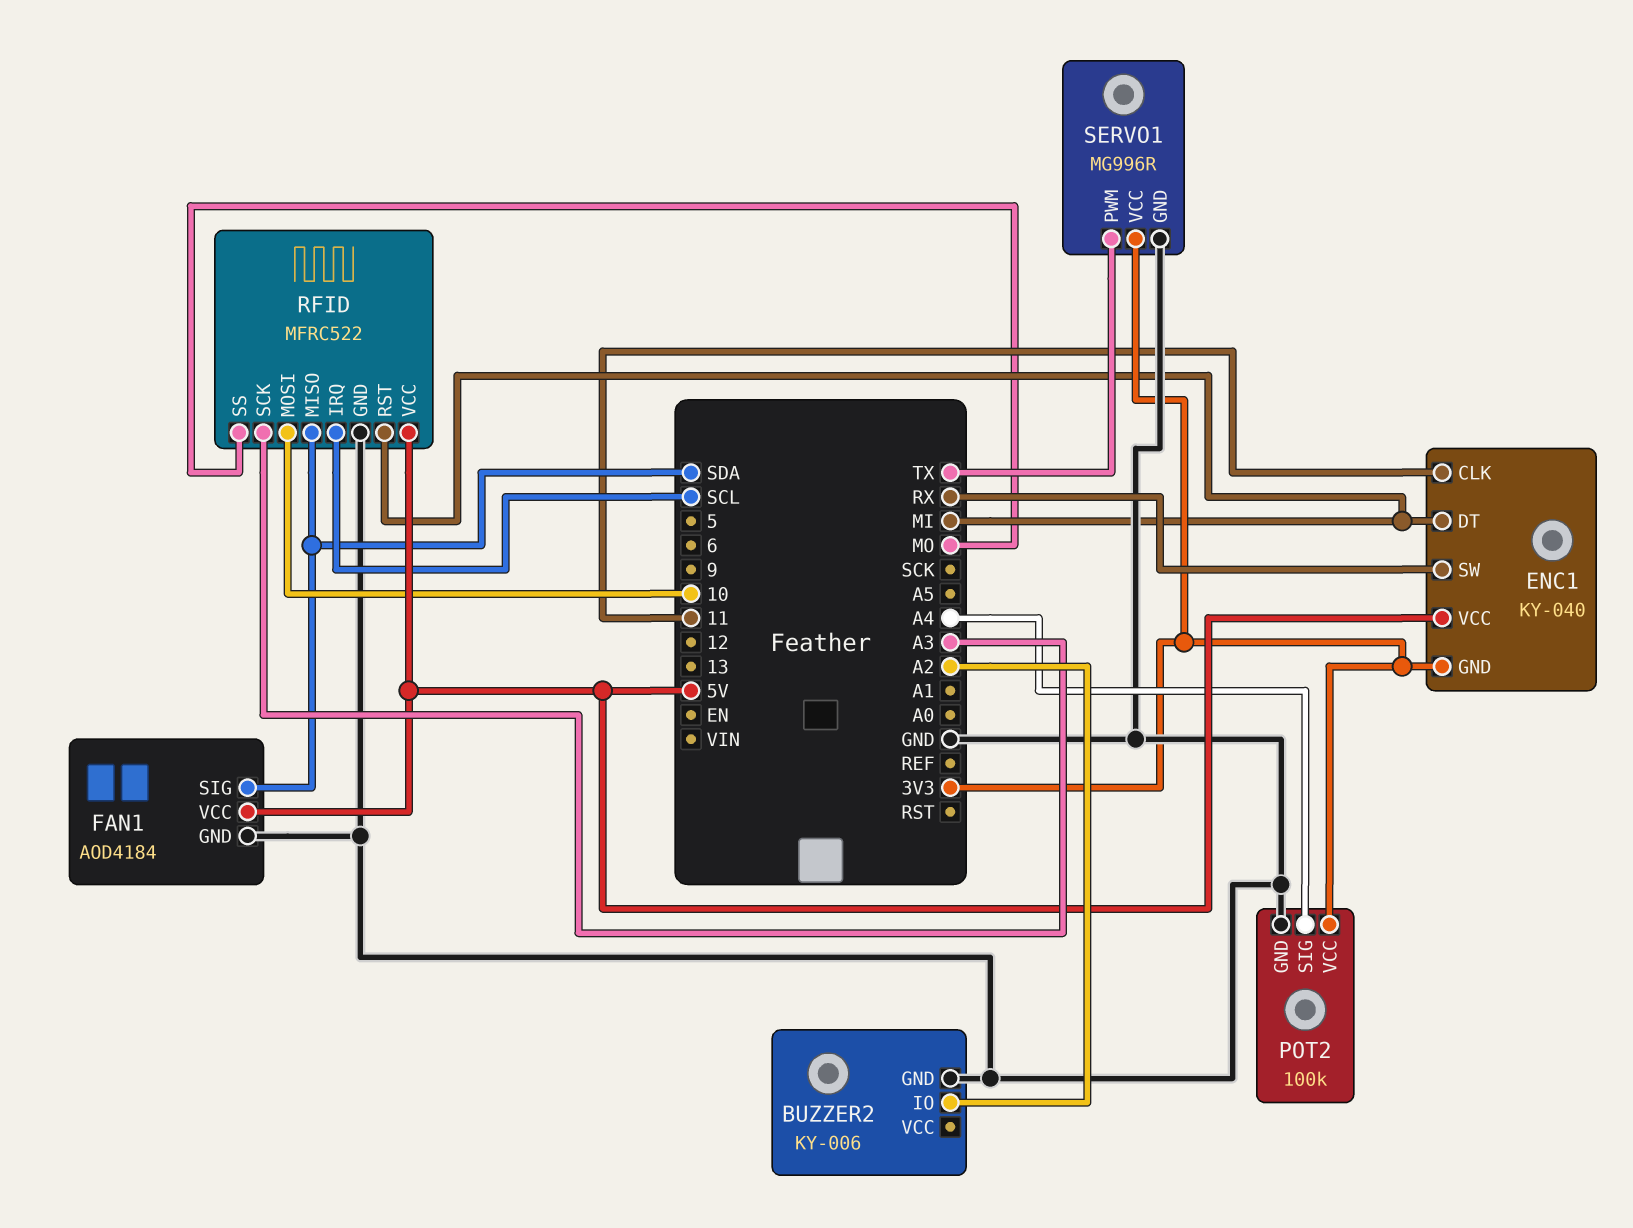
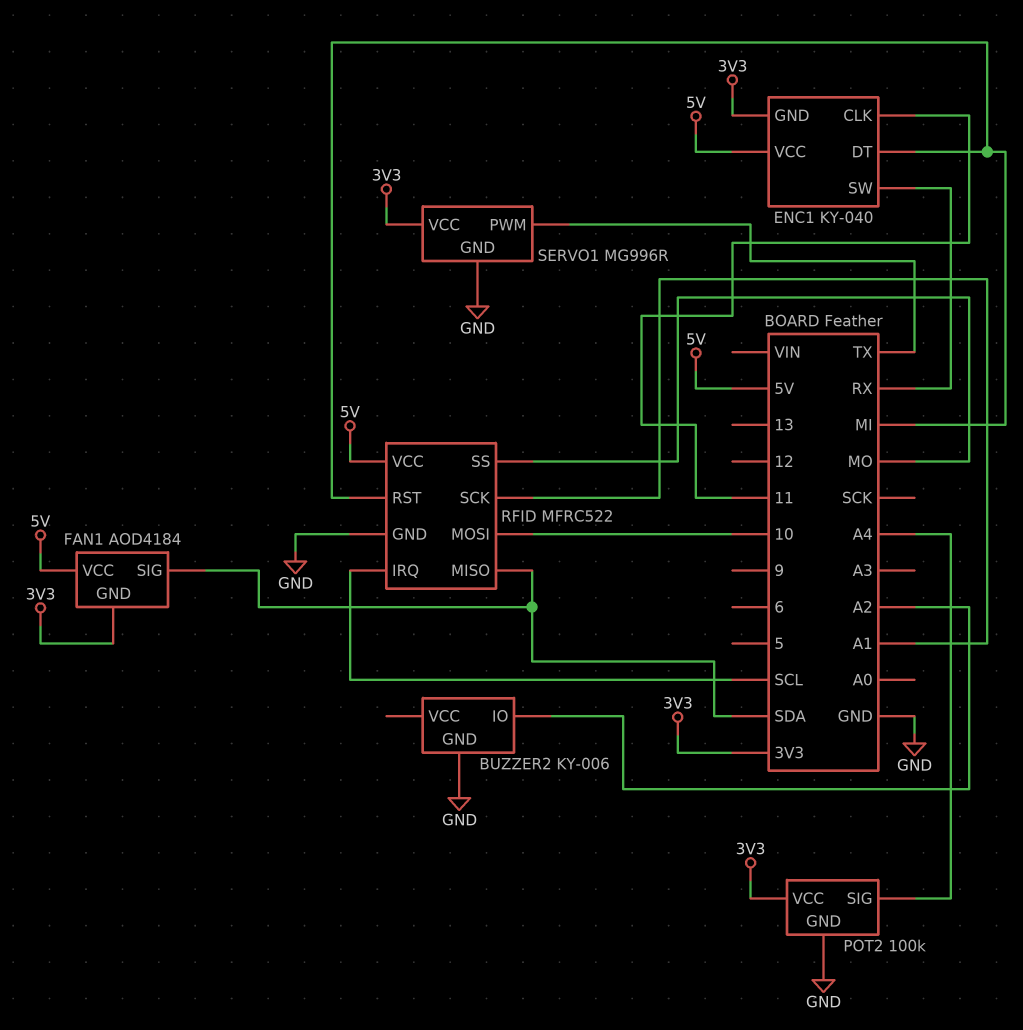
FAN1 pin GND: GND -> 3V3
RFID pin SCK: A3 -> A1

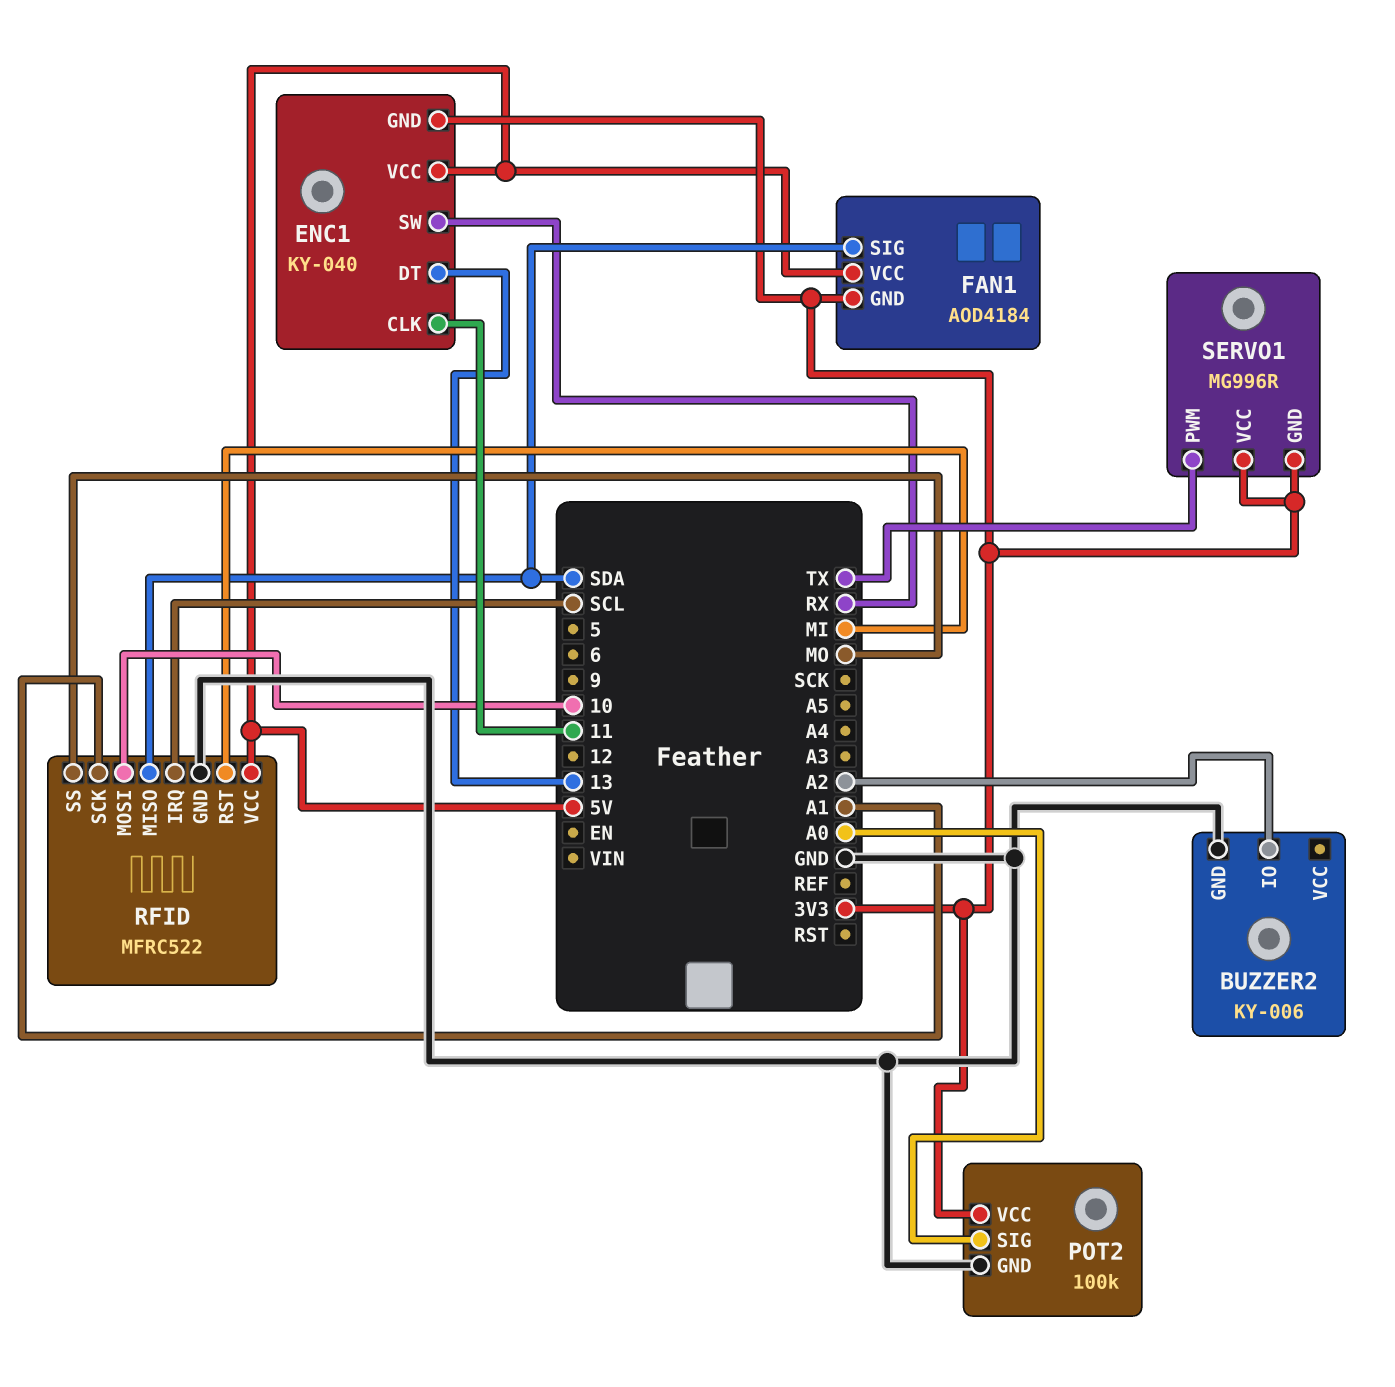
ENC1 pin DT: MI -> 13
POT2 pin SIG: A4 -> A0
SERVO1 pin GND: GND -> 3V3

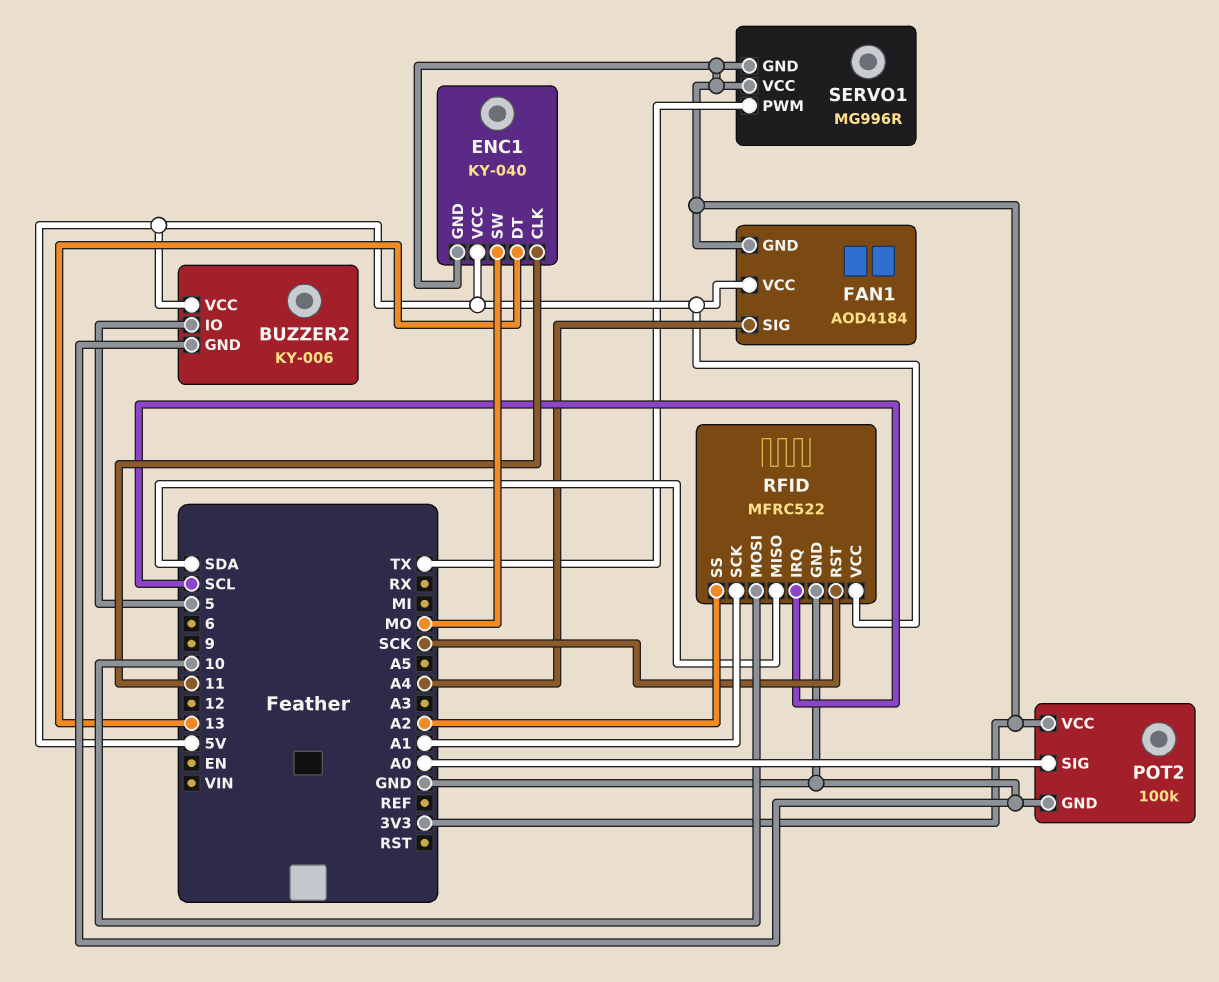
BUZZER2 pin IO: A2 -> 5
BUZZER2 pin VCC: none -> 5V
ENC1 pin SW: RX -> MO
FAN1 pin SIG: SDA -> A4
RFID pin RST: MI -> SCK
RFID pin SS: MO -> A2

